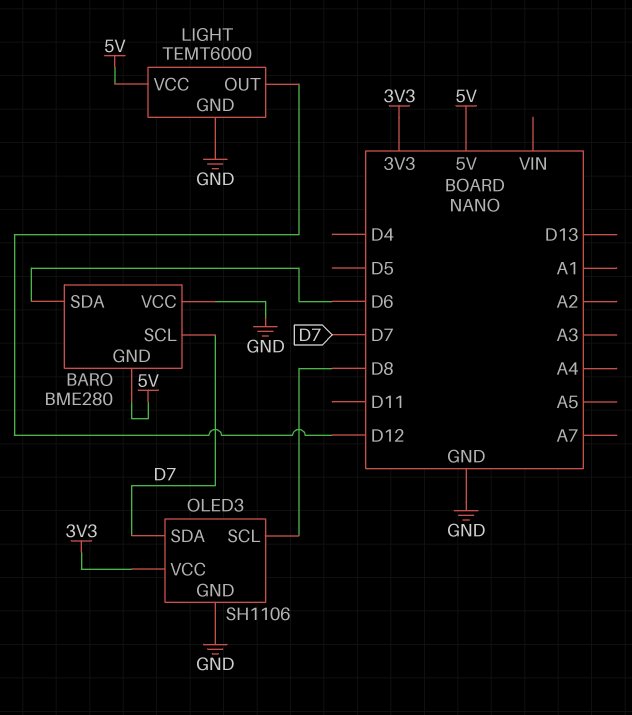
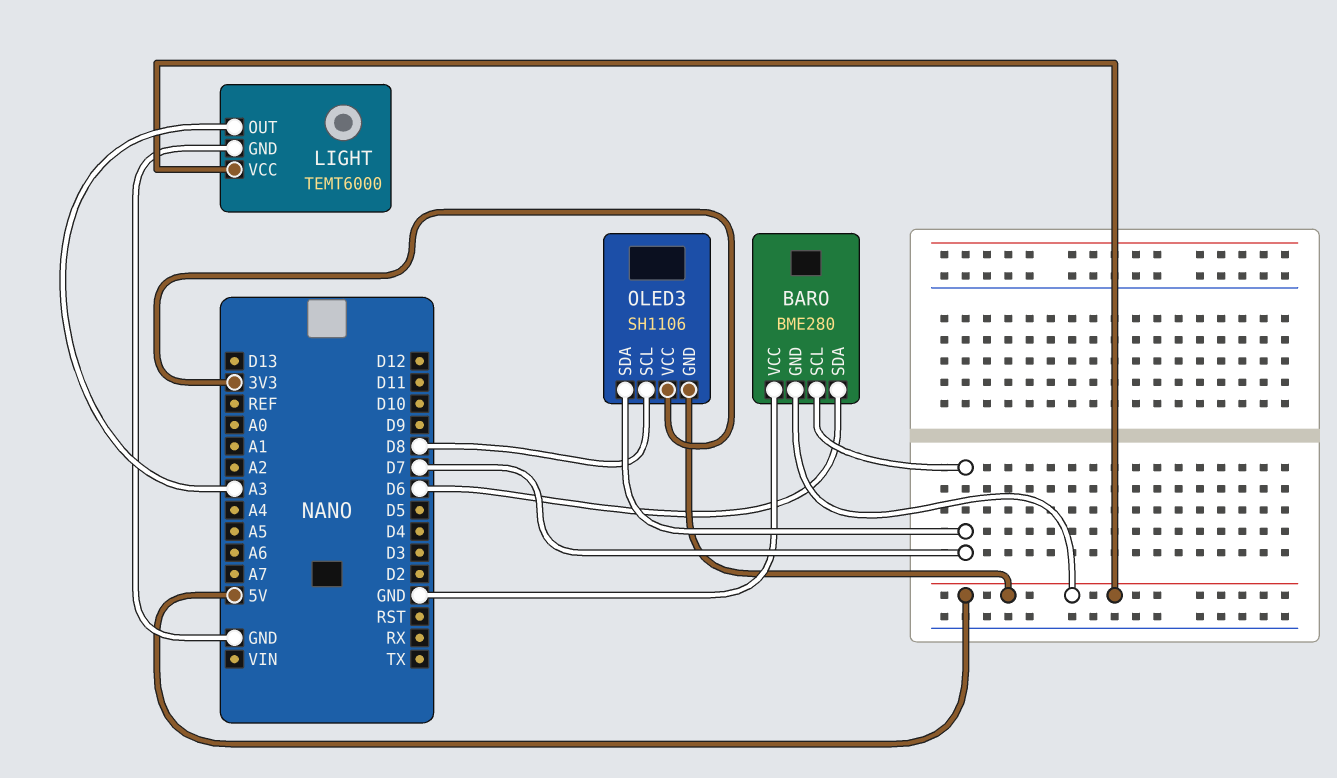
LIGHT pin OUT: D12 -> A3
OLED3 pin GND: GND -> 5V

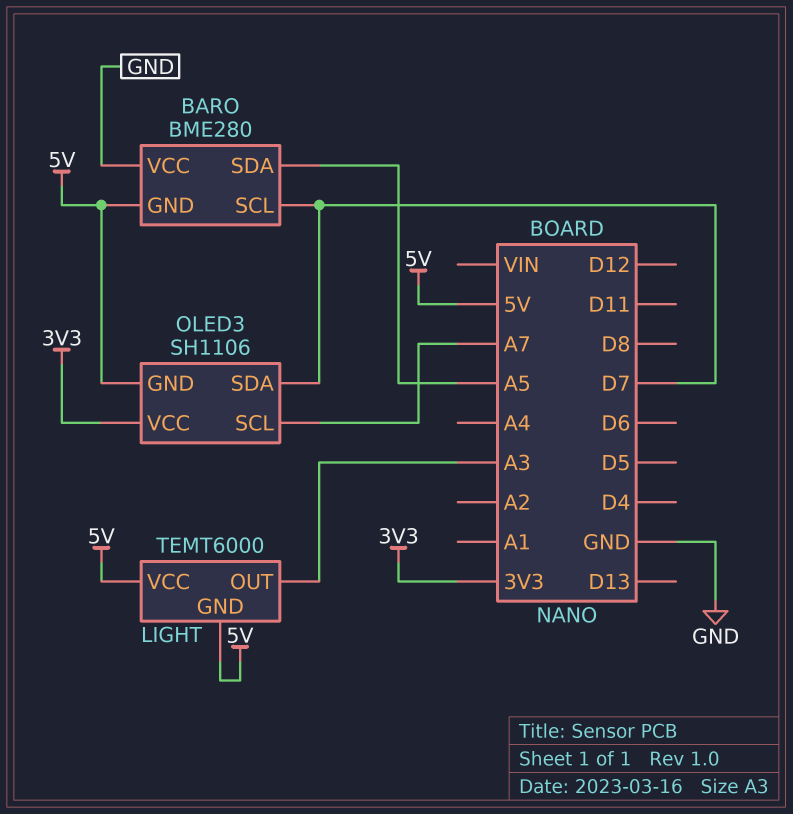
BARO pin SDA: D6 -> A5
LIGHT pin GND: GND -> 5V
OLED3 pin SCL: D8 -> A7

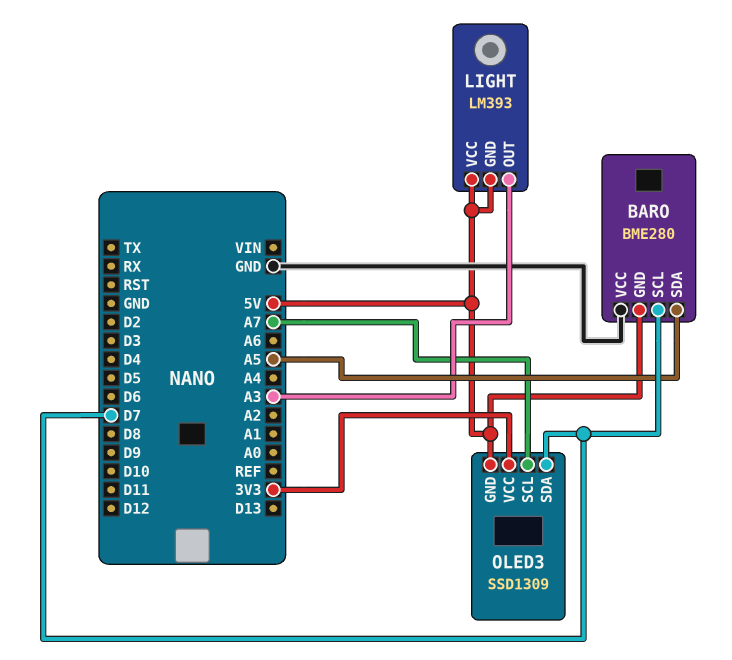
LIGHT: TEMT6000 -> LM393
OLED3: SH1106 -> SSD1309

